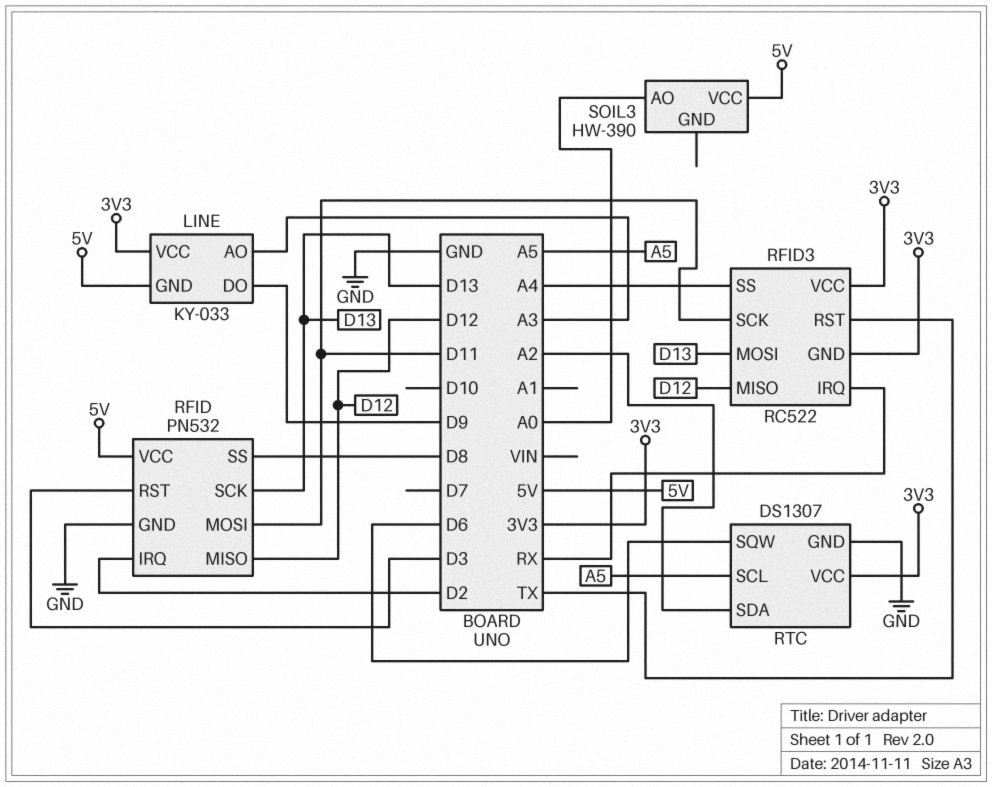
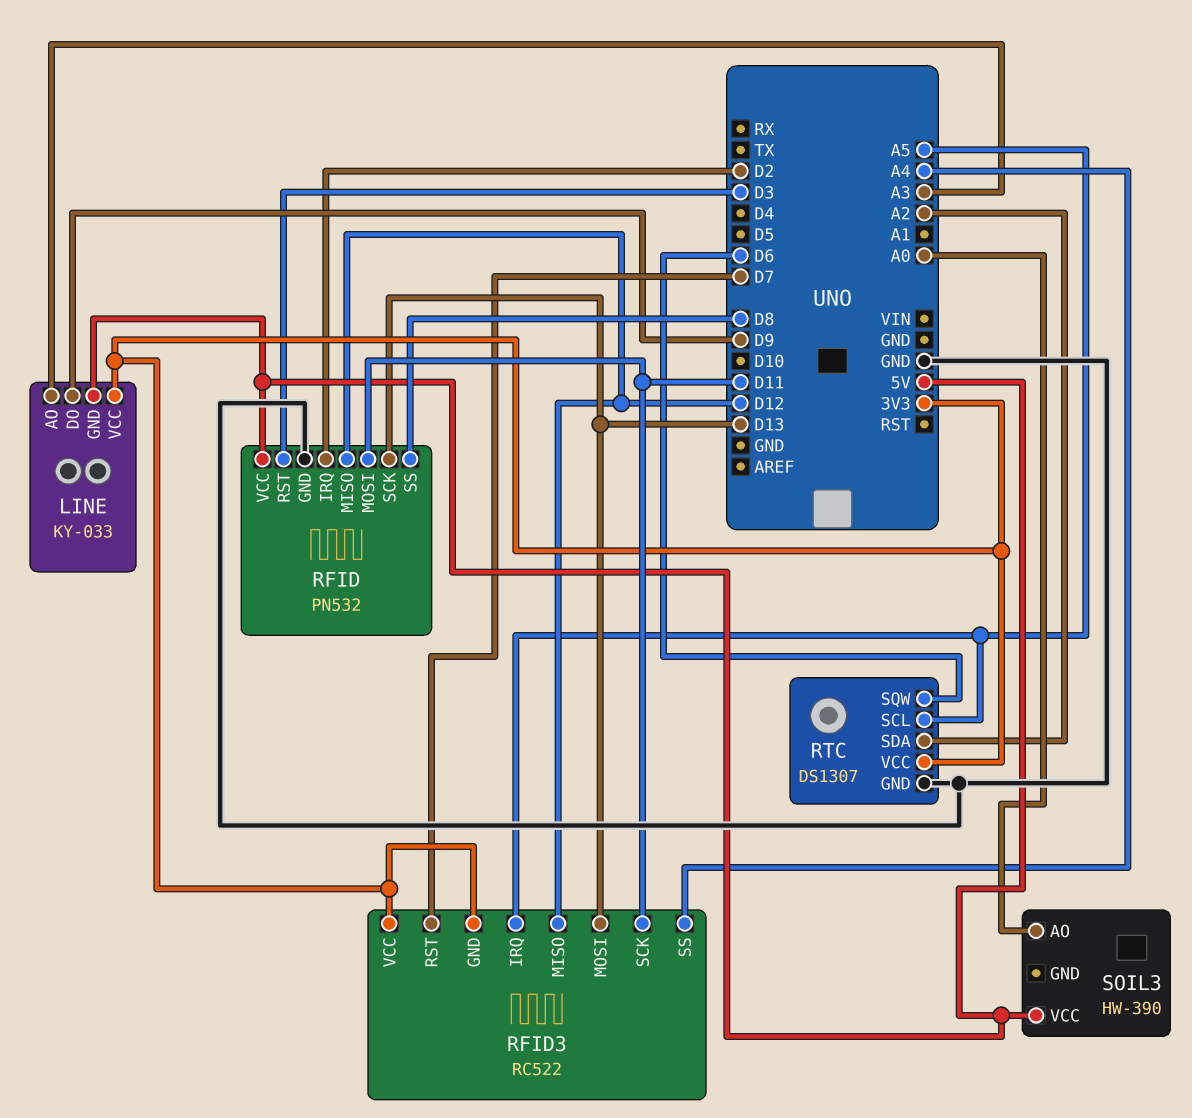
RFID3 pin IRQ: RX -> A5
RFID3 pin RST: TX -> D7

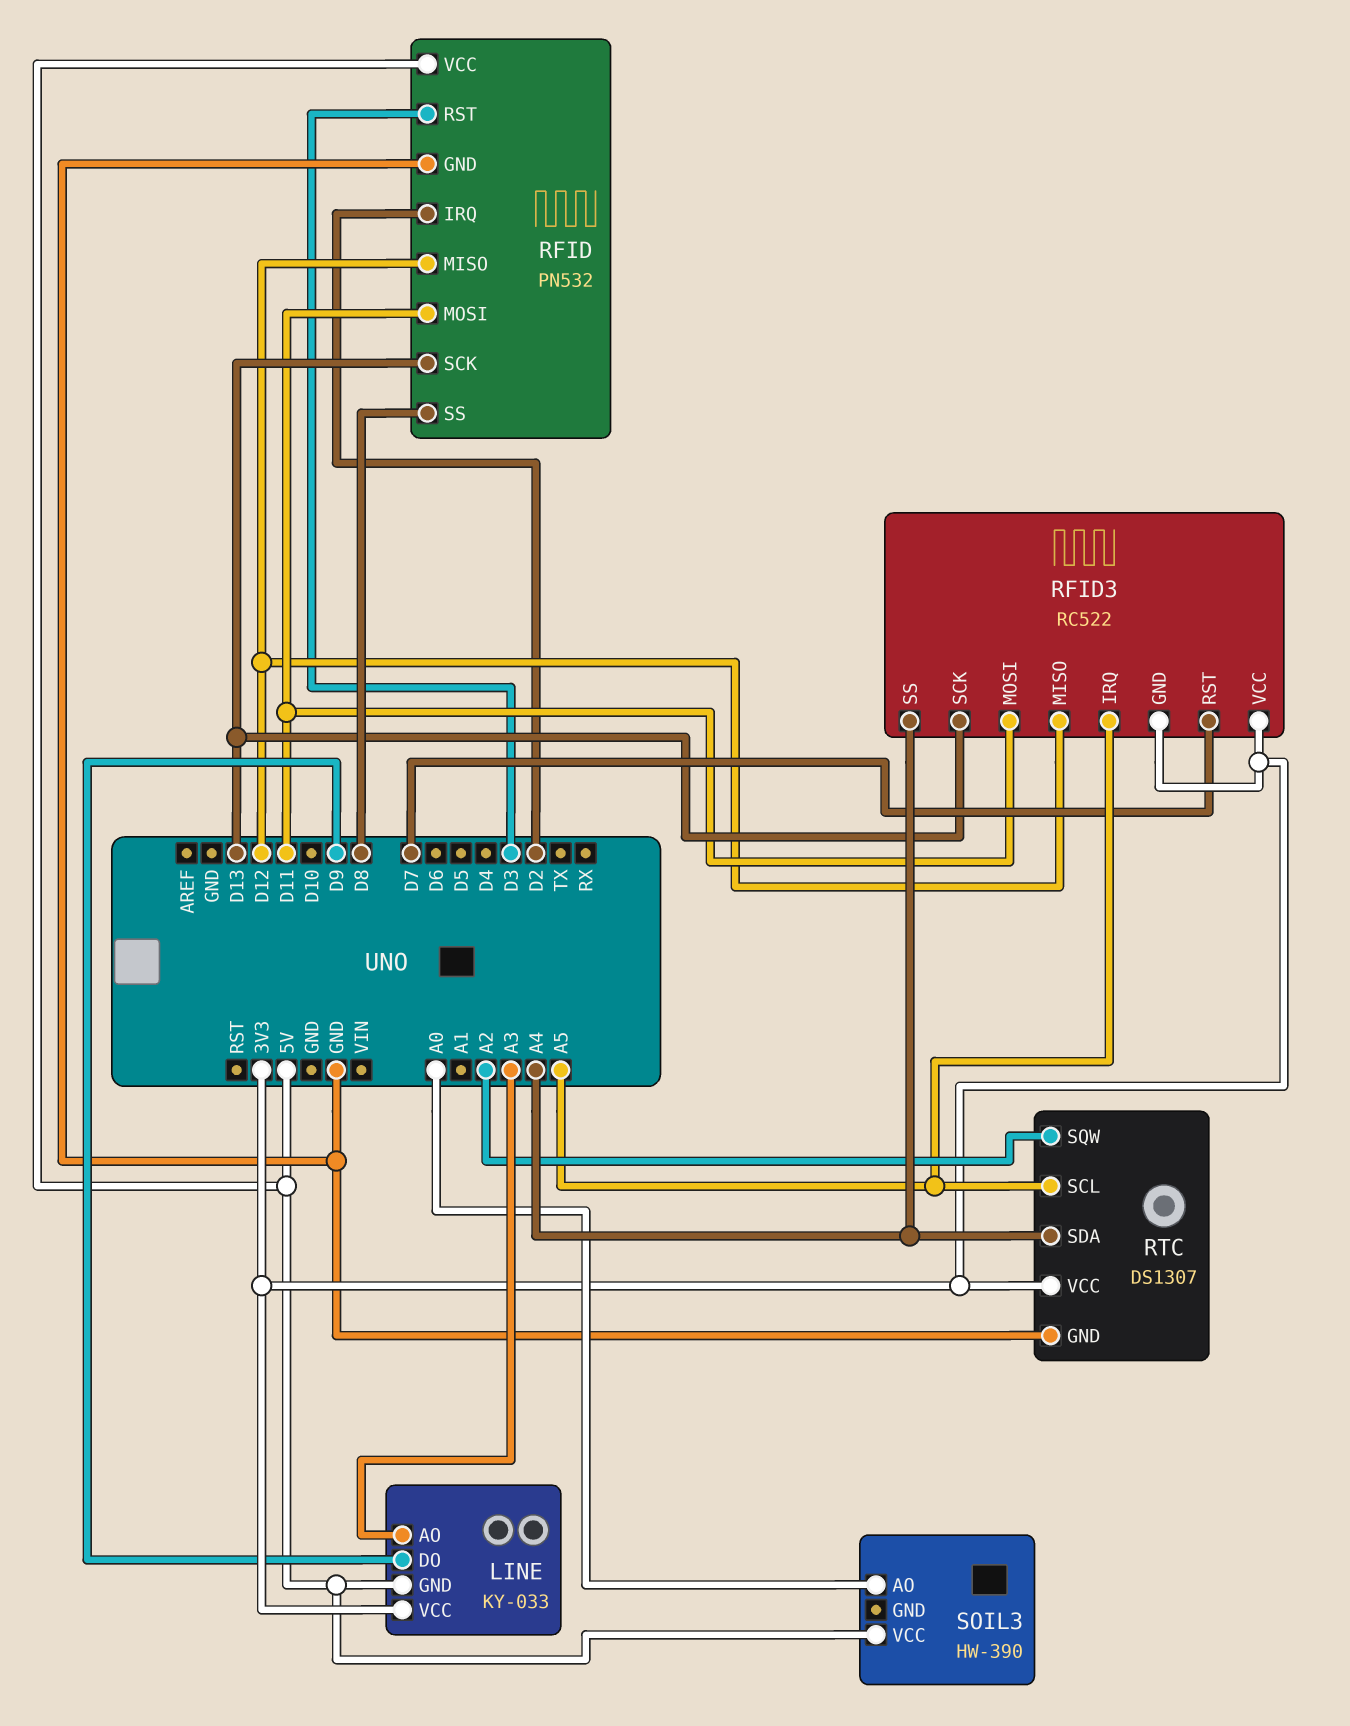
RFID3 pin MOSI: D13 -> D11
RFID3 pin SCK: D11 -> D13
RTC pin SDA: A2 -> A4
RTC pin SQW: D6 -> A2

